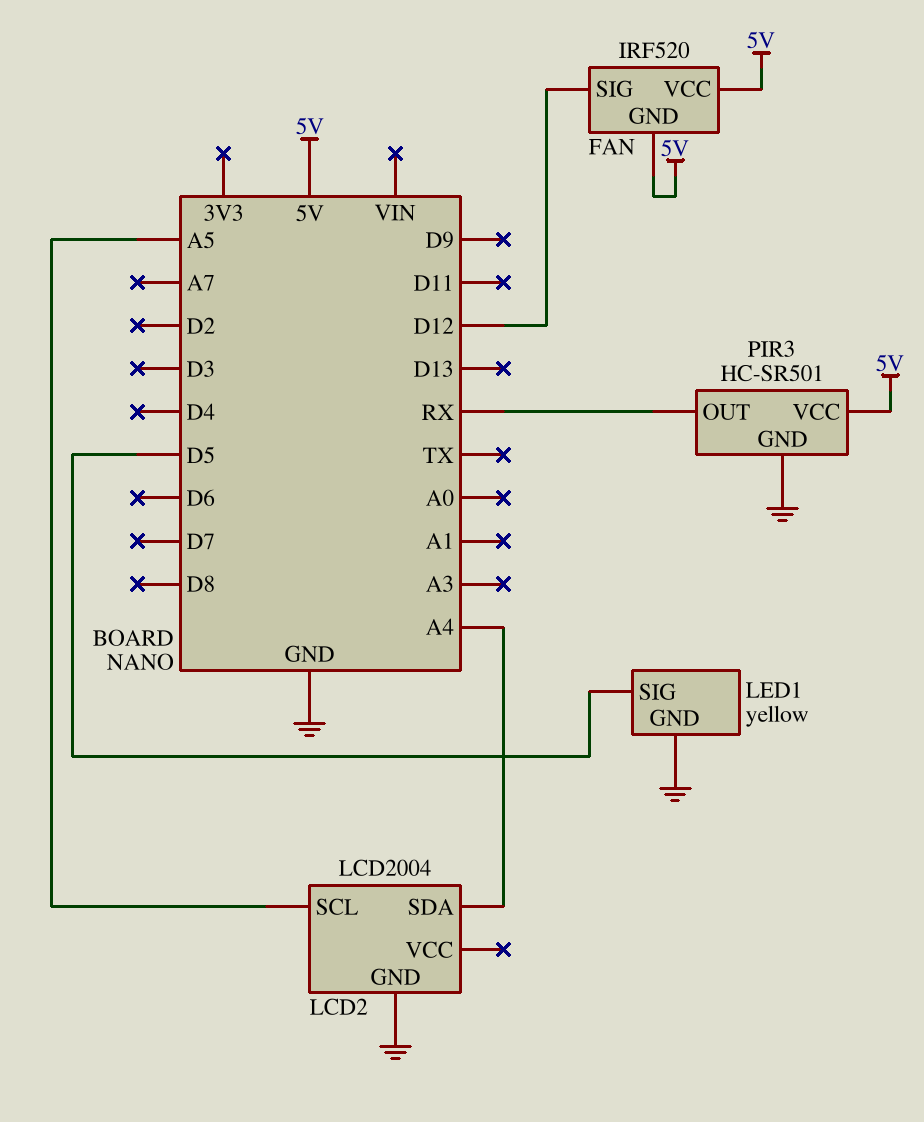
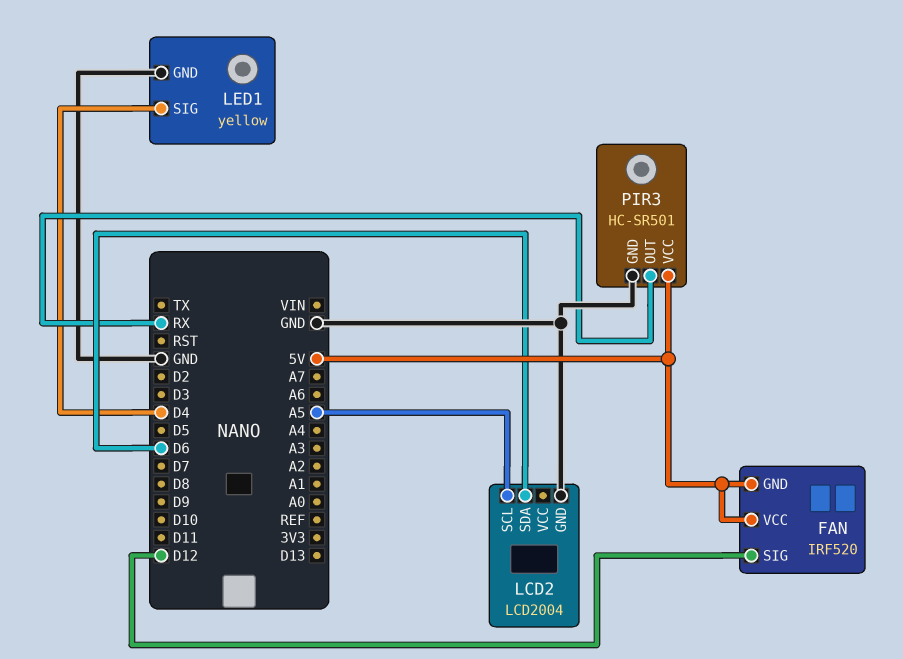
LCD2 pin SDA: A4 -> D6
LED1 pin SIG: D5 -> D4

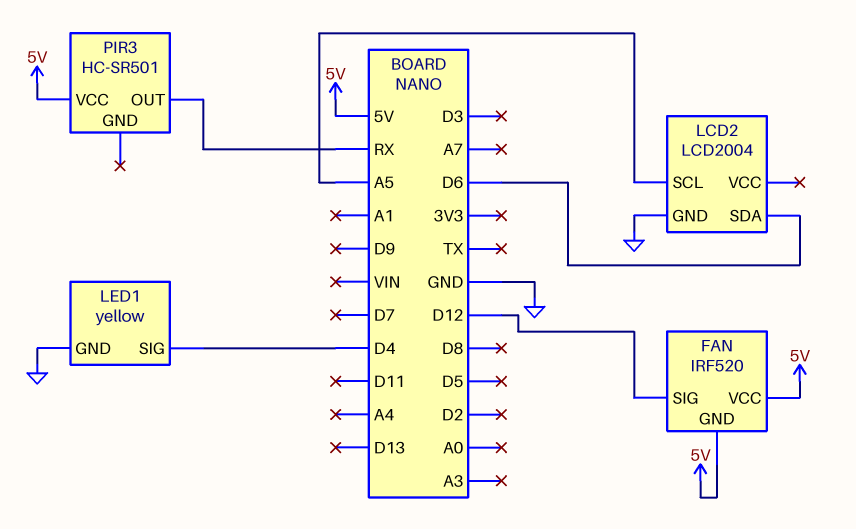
PIR3 pin GND: GND -> none

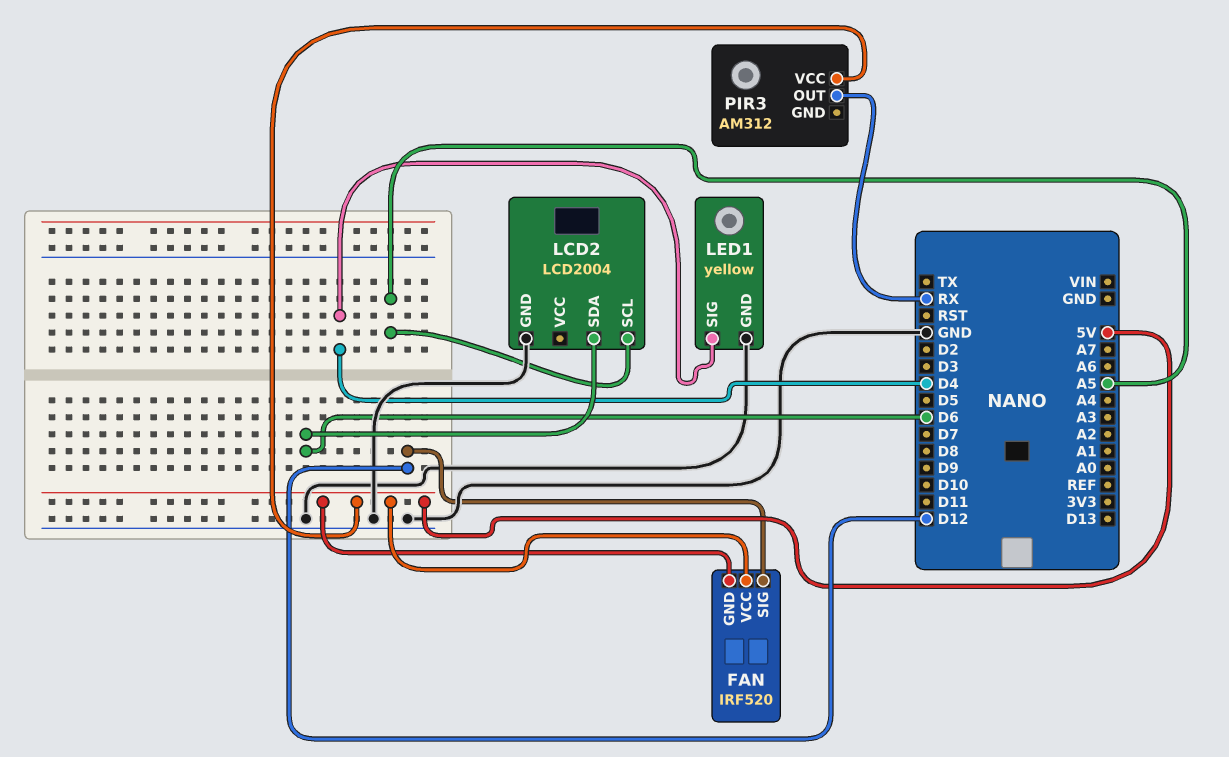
PIR3: HC-SR501 -> AM312

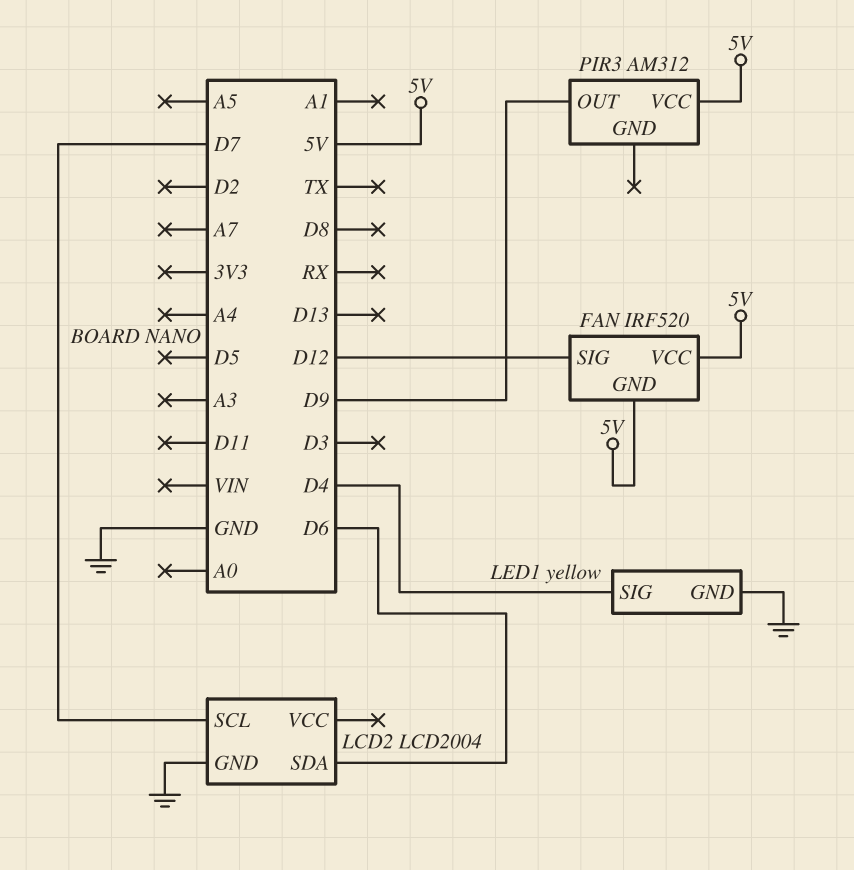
LCD2 pin SCL: A5 -> D7
PIR3 pin OUT: RX -> D9

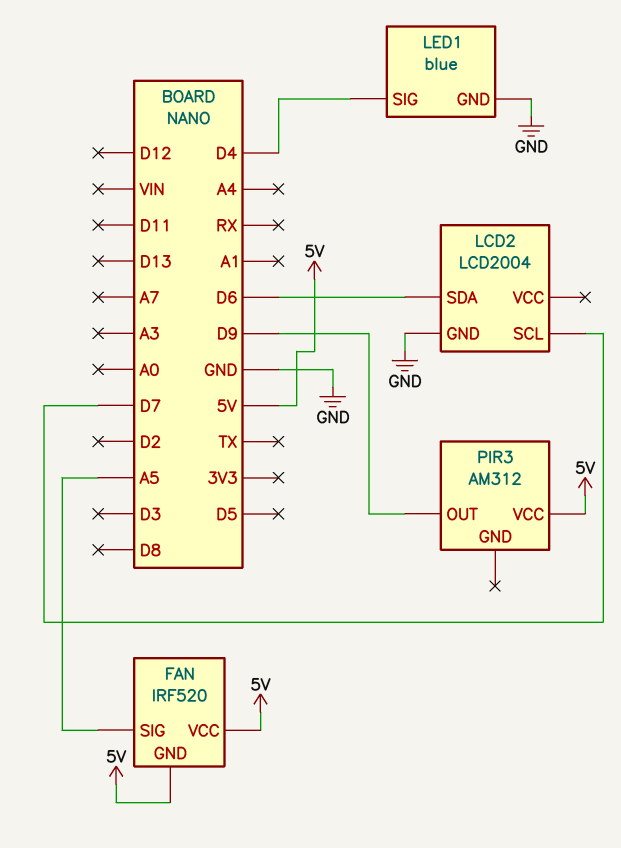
FAN pin SIG: D12 -> A5
LED1: yellow -> blue

